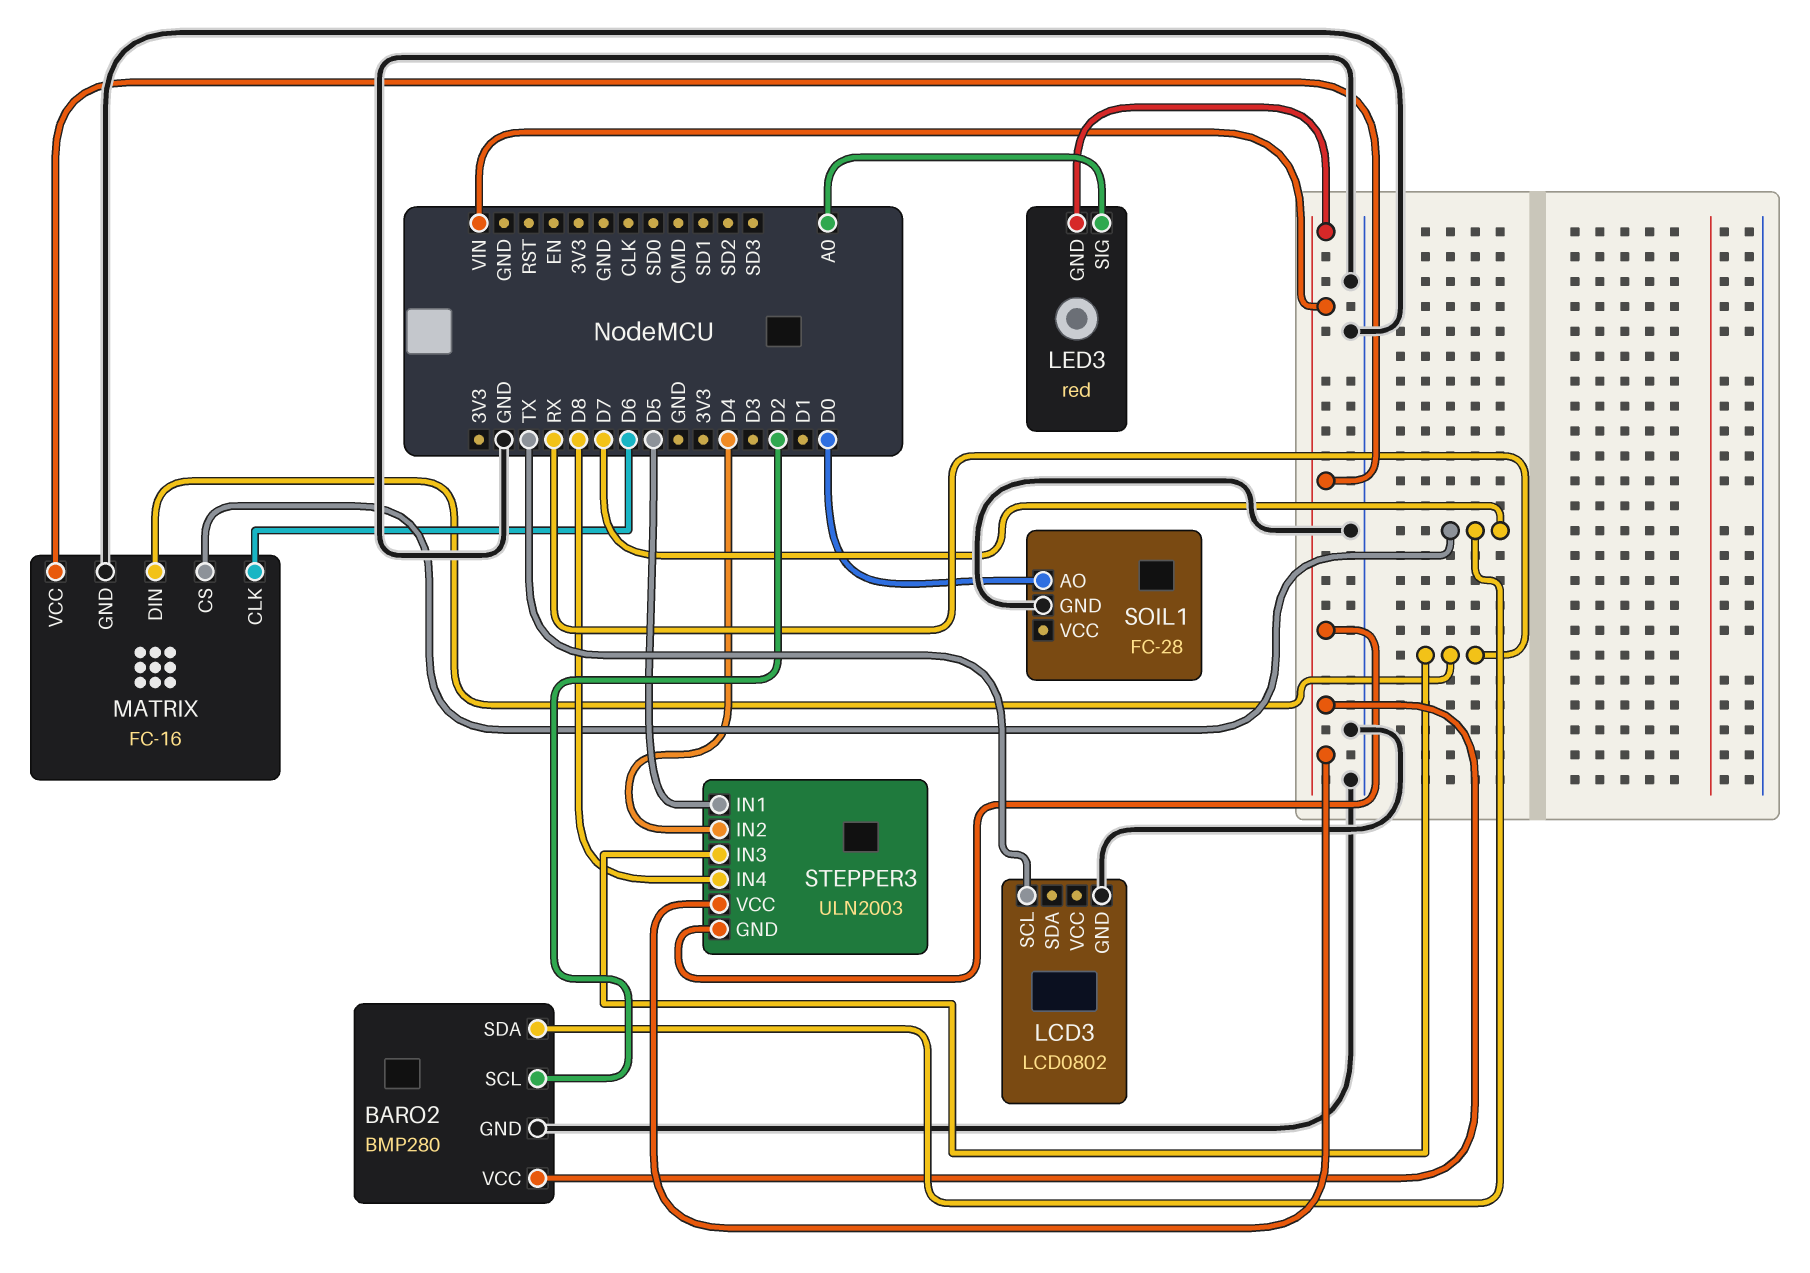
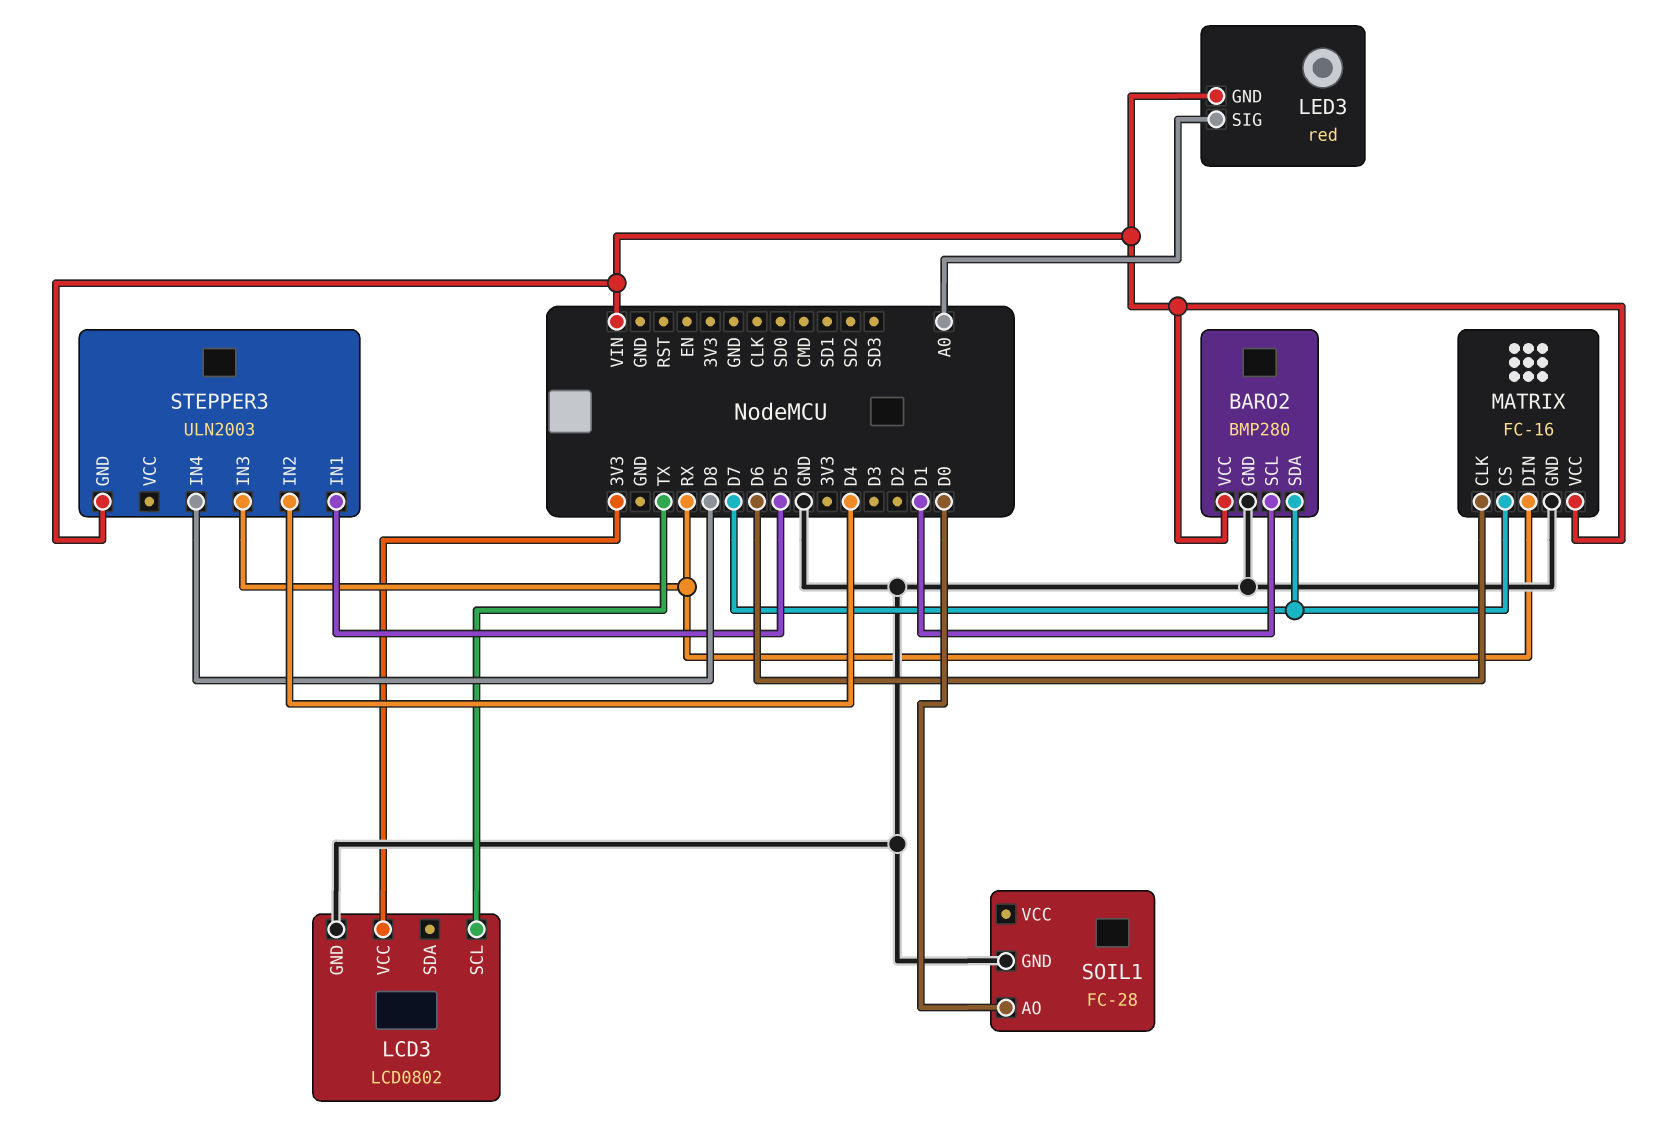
BARO2 pin SCL: D2 -> D1
LCD3 pin VCC: none -> 3V3
STEPPER3 pin VCC: VIN -> none

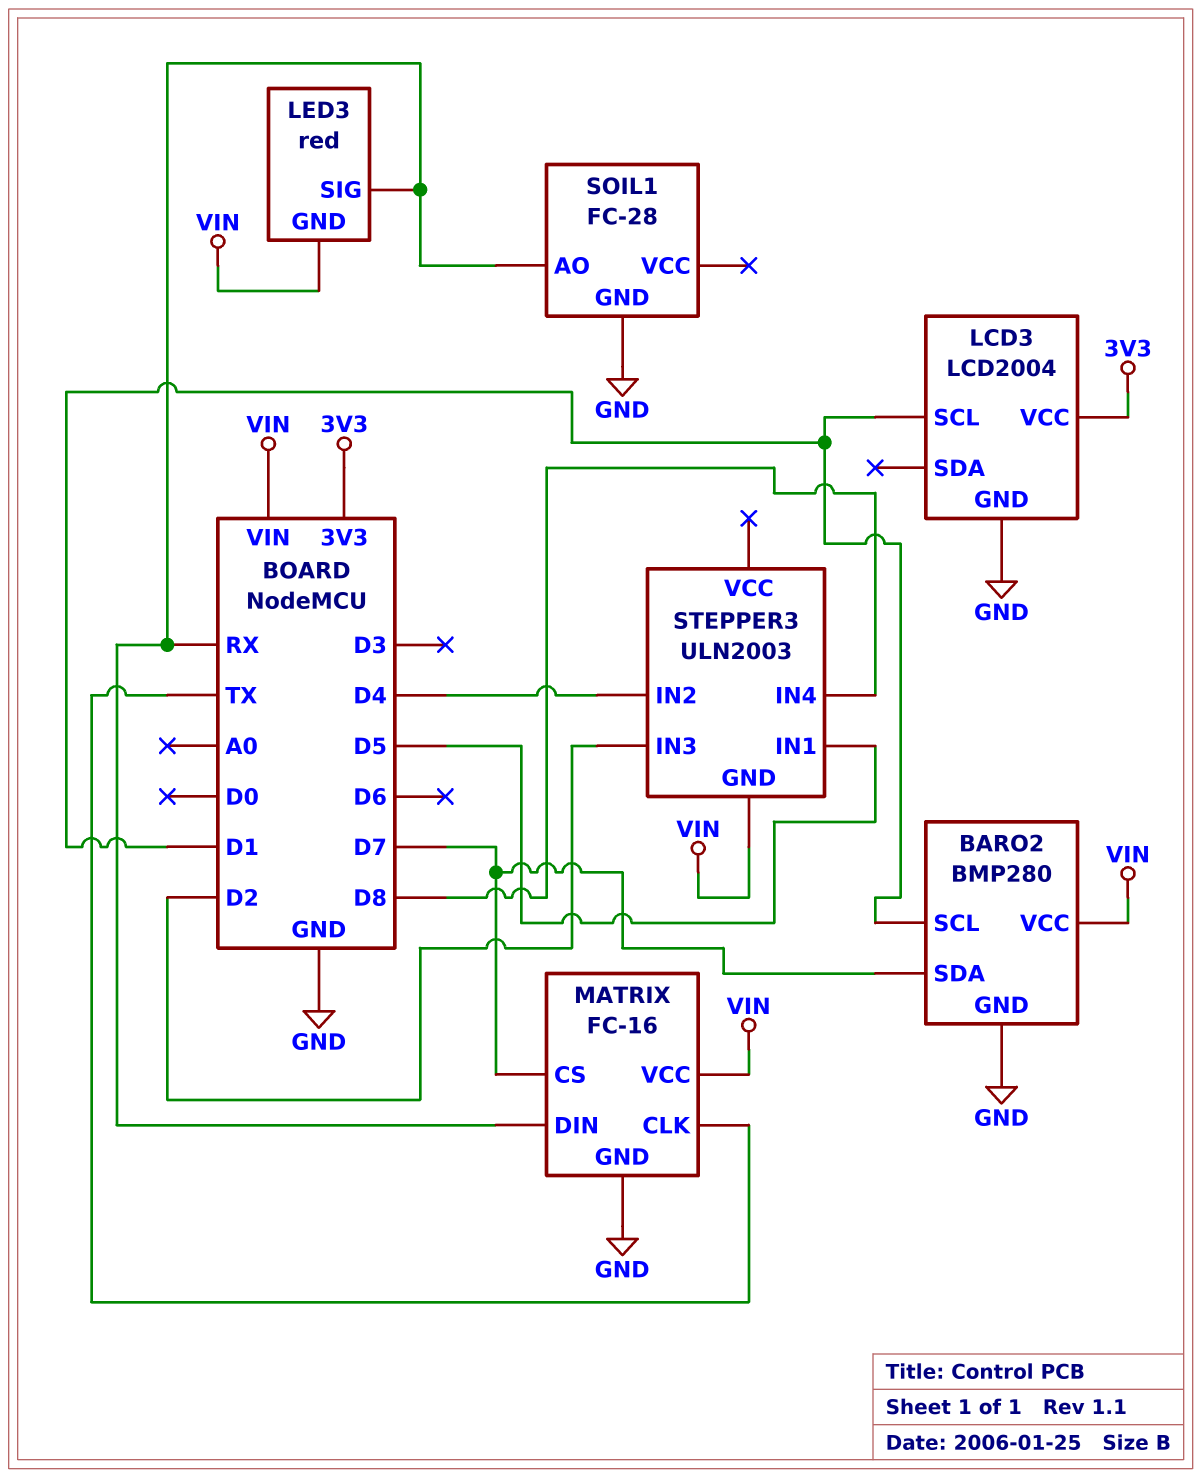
LCD3: LCD0802 -> LCD2004
LCD3 pin SCL: TX -> D1
LED3 pin SIG: A0 -> RX
MATRIX pin CLK: D6 -> TX
SOIL1 pin AO: D0 -> RX
STEPPER3 pin IN3: RX -> D2

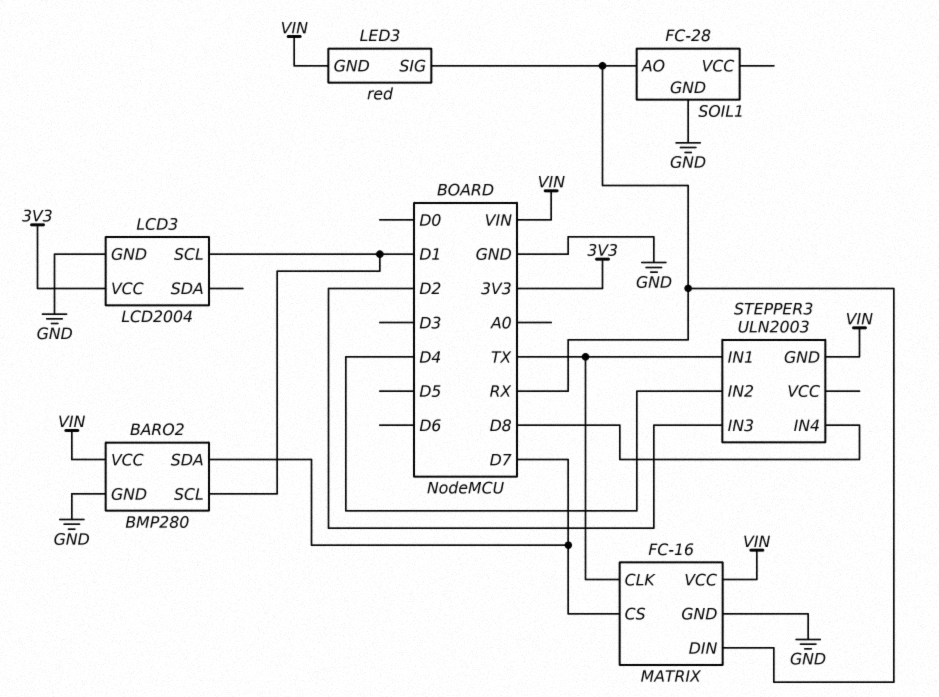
STEPPER3 pin IN1: D5 -> TX

